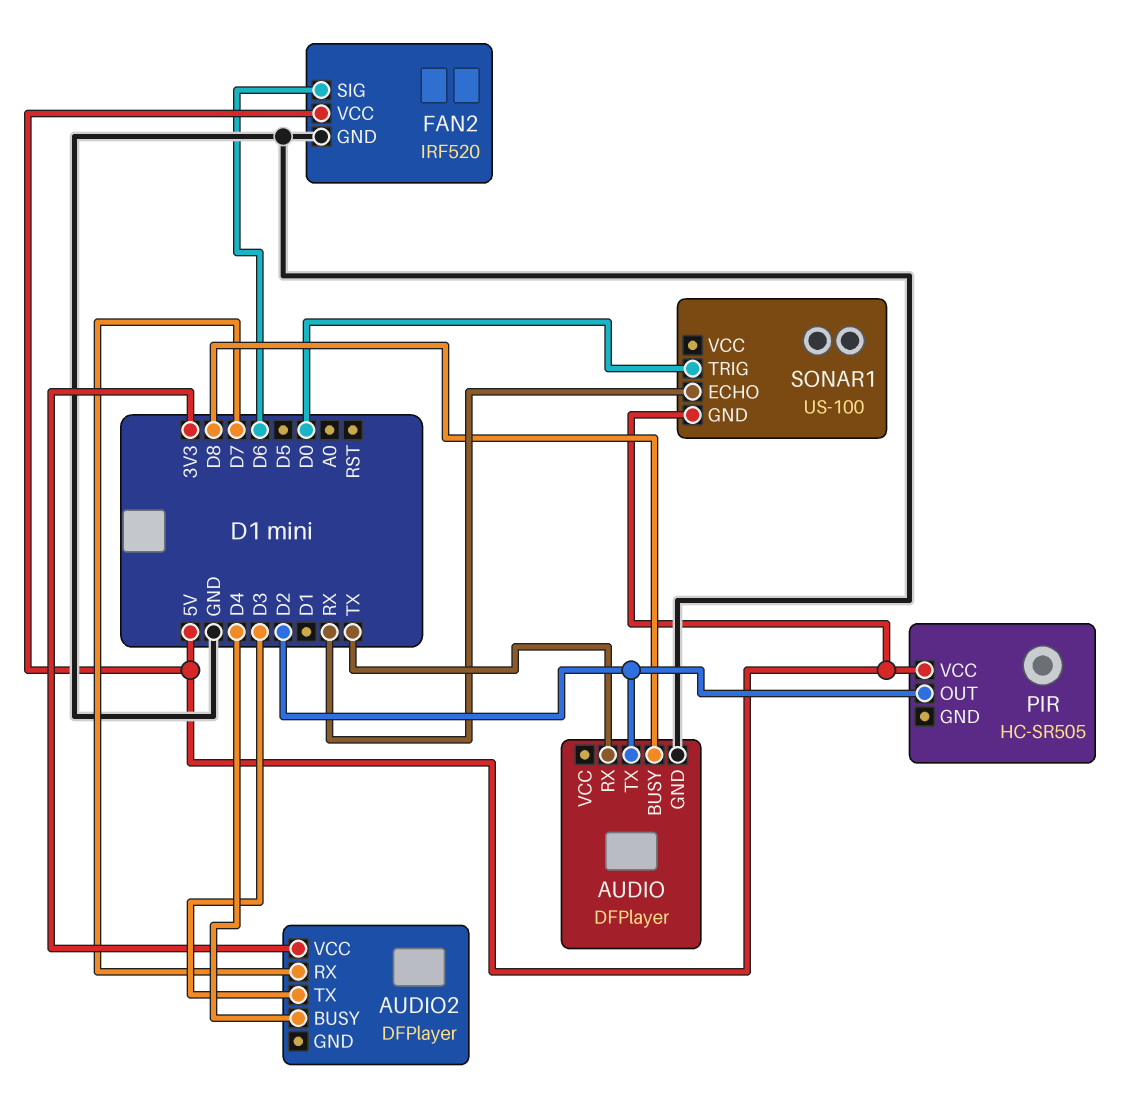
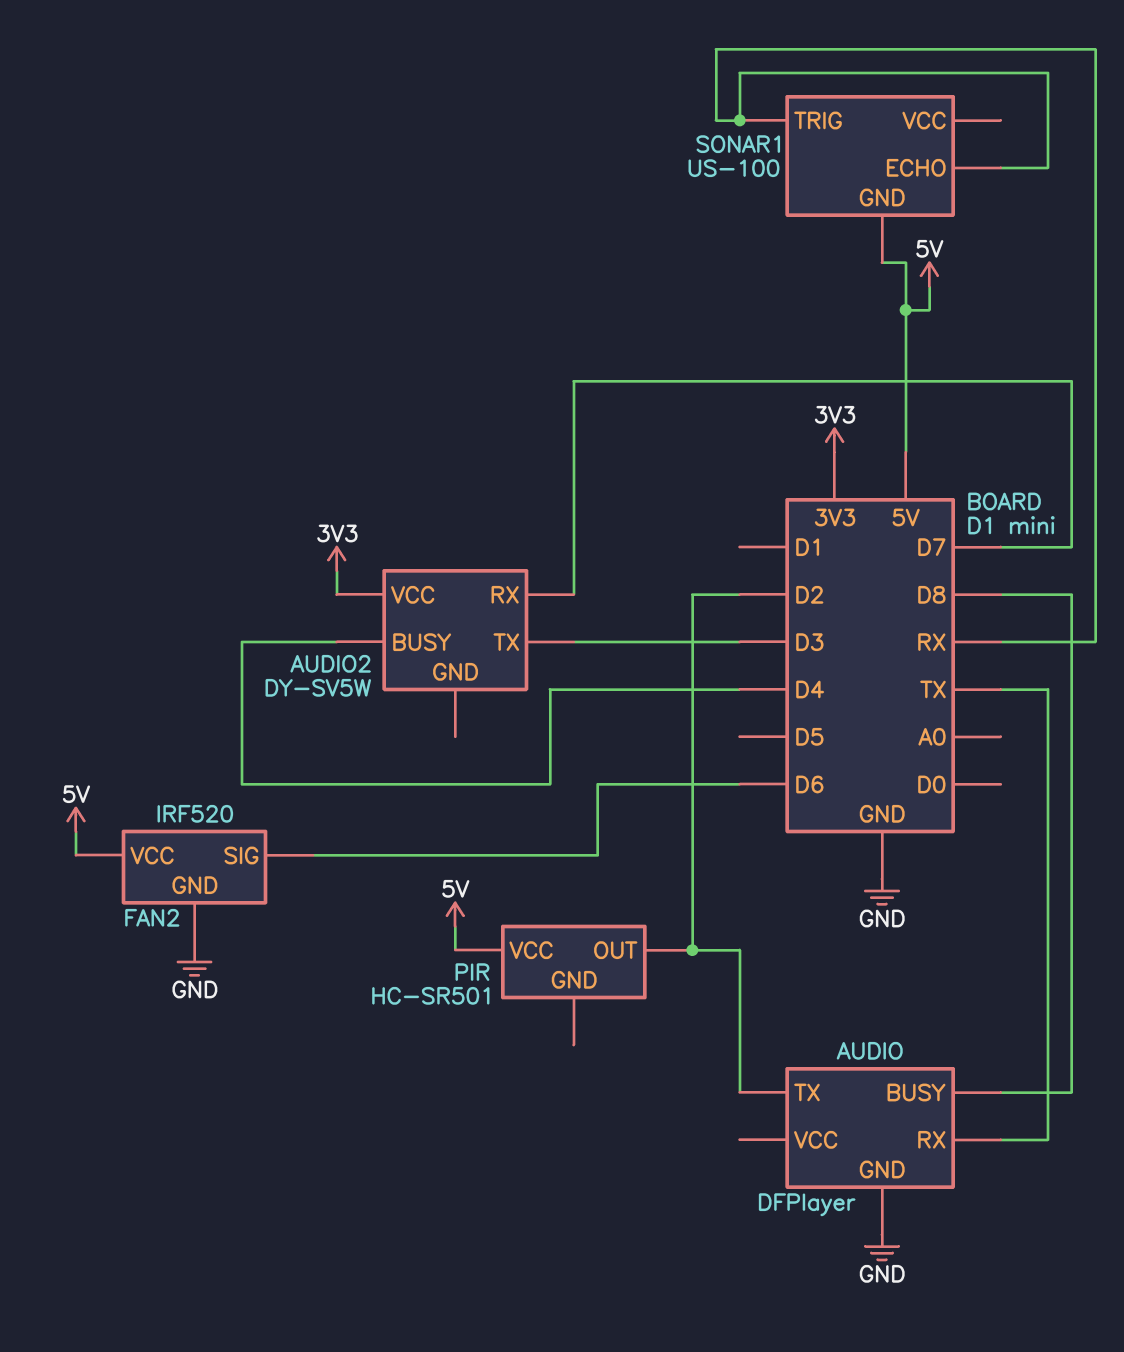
AUDIO2: DFPlayer -> DY-SV5W
PIR: HC-SR505 -> HC-SR501
SONAR1 pin TRIG: D0 -> RX

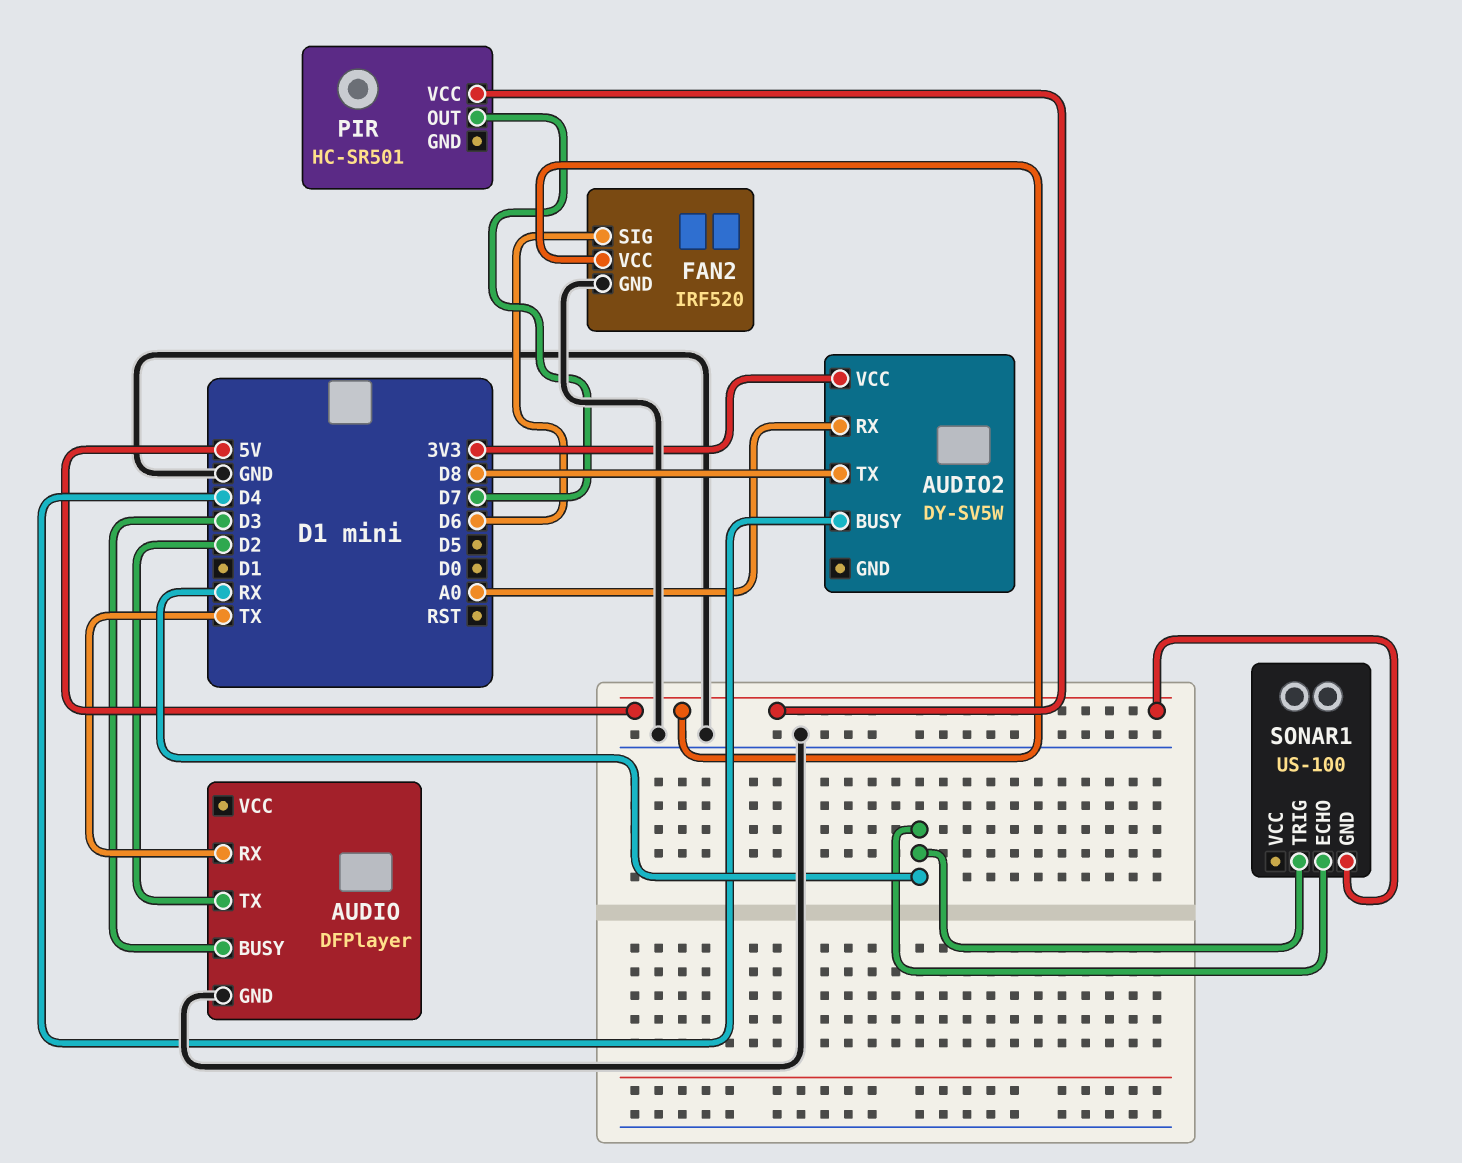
AUDIO pin BUSY: D8 -> D3
AUDIO2 pin RX: D7 -> A0
AUDIO2 pin TX: D3 -> D8
PIR pin OUT: D2 -> D7

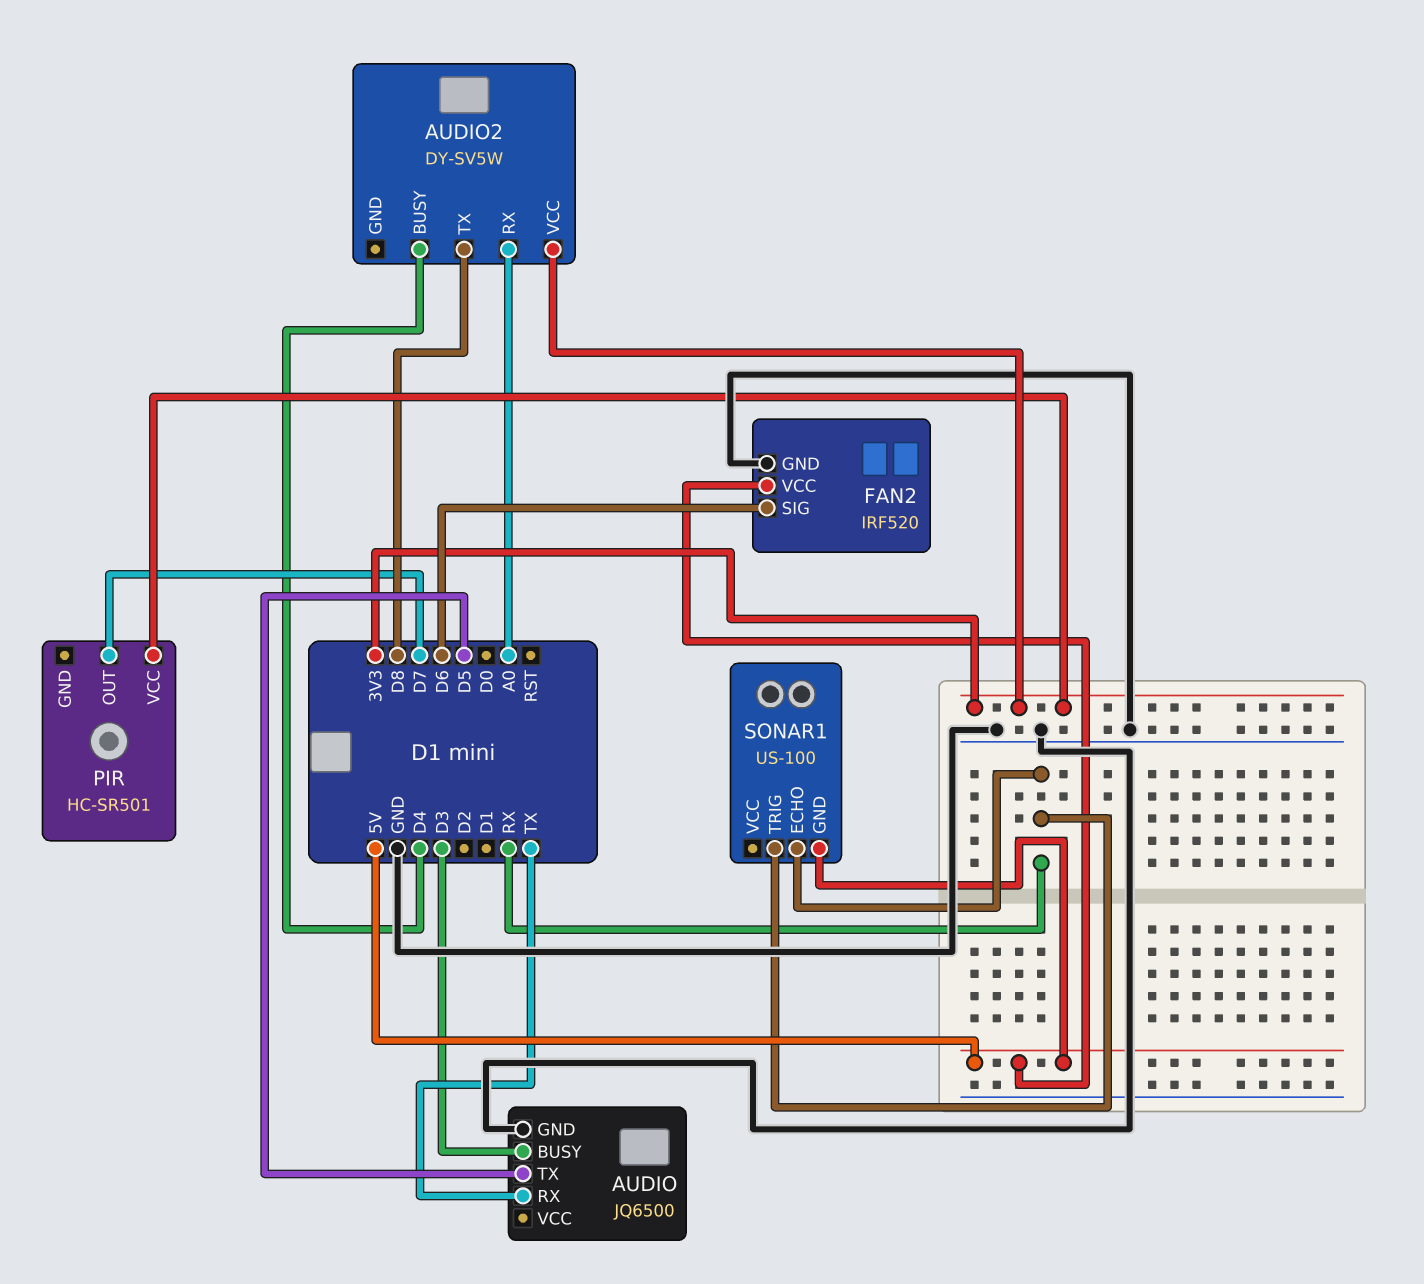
AUDIO: DFPlayer -> JQ6500
AUDIO pin TX: D2 -> D5
PIR pin VCC: 5V -> 3V3

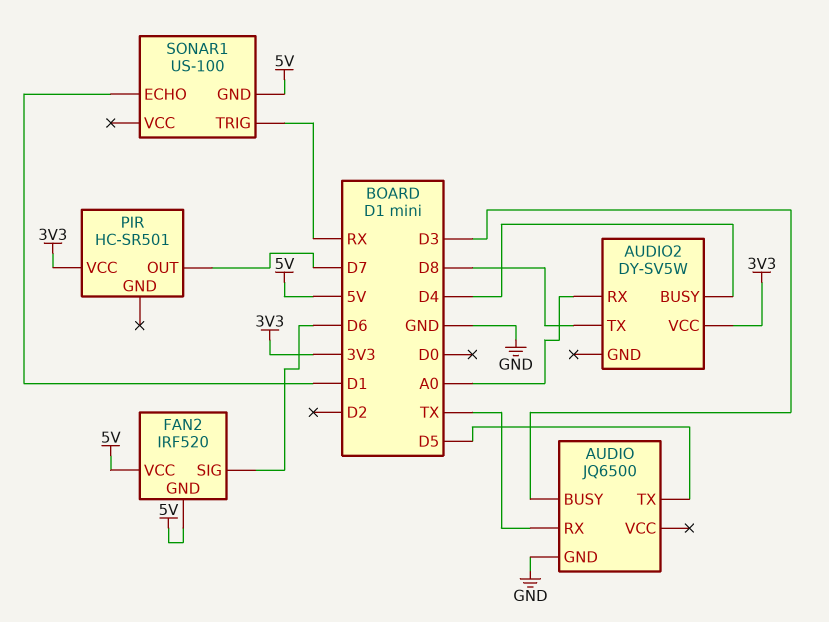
FAN2 pin GND: GND -> 5V
SONAR1 pin ECHO: RX -> D1

